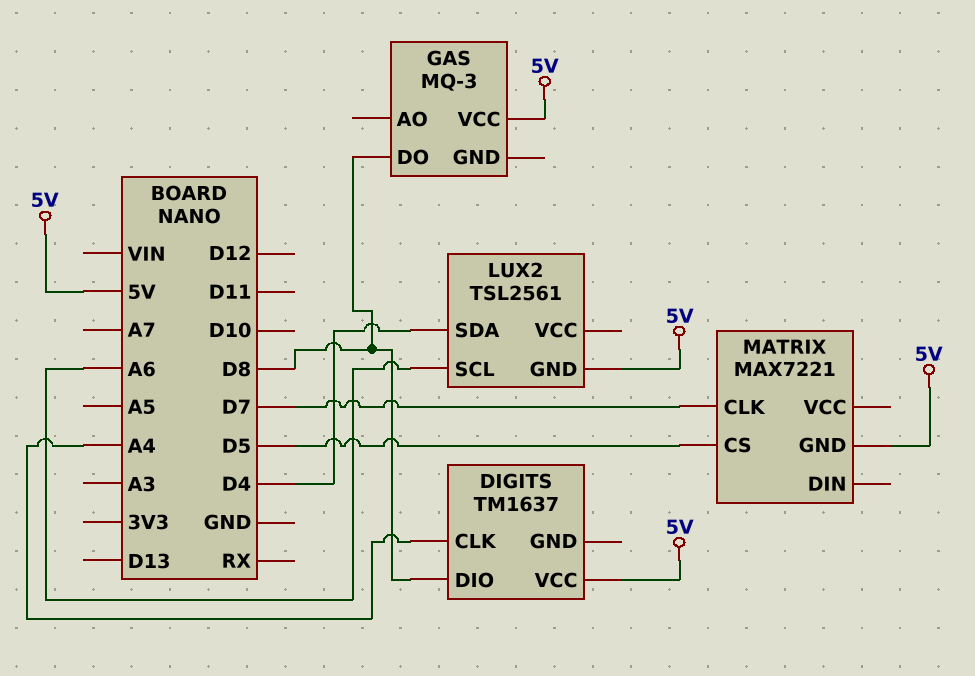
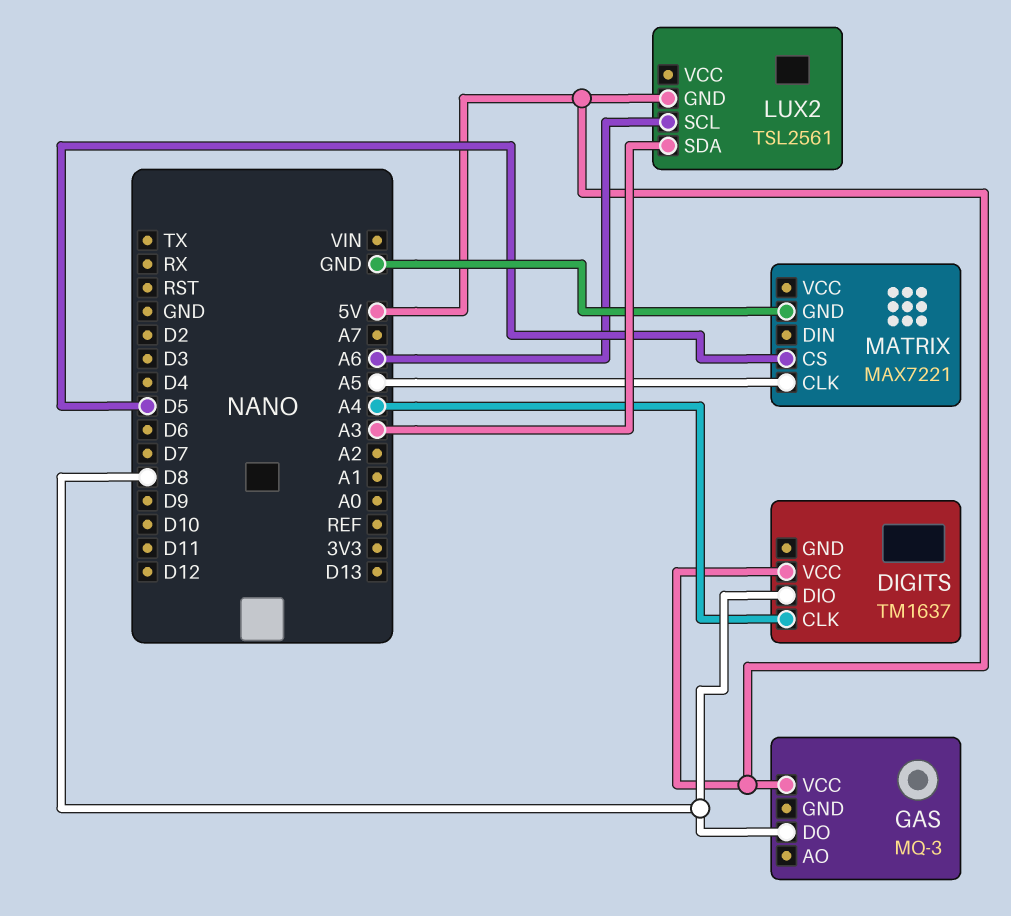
LUX2 pin SDA: D4 -> A3
MATRIX pin CLK: D7 -> A5
MATRIX pin GND: 5V -> GND

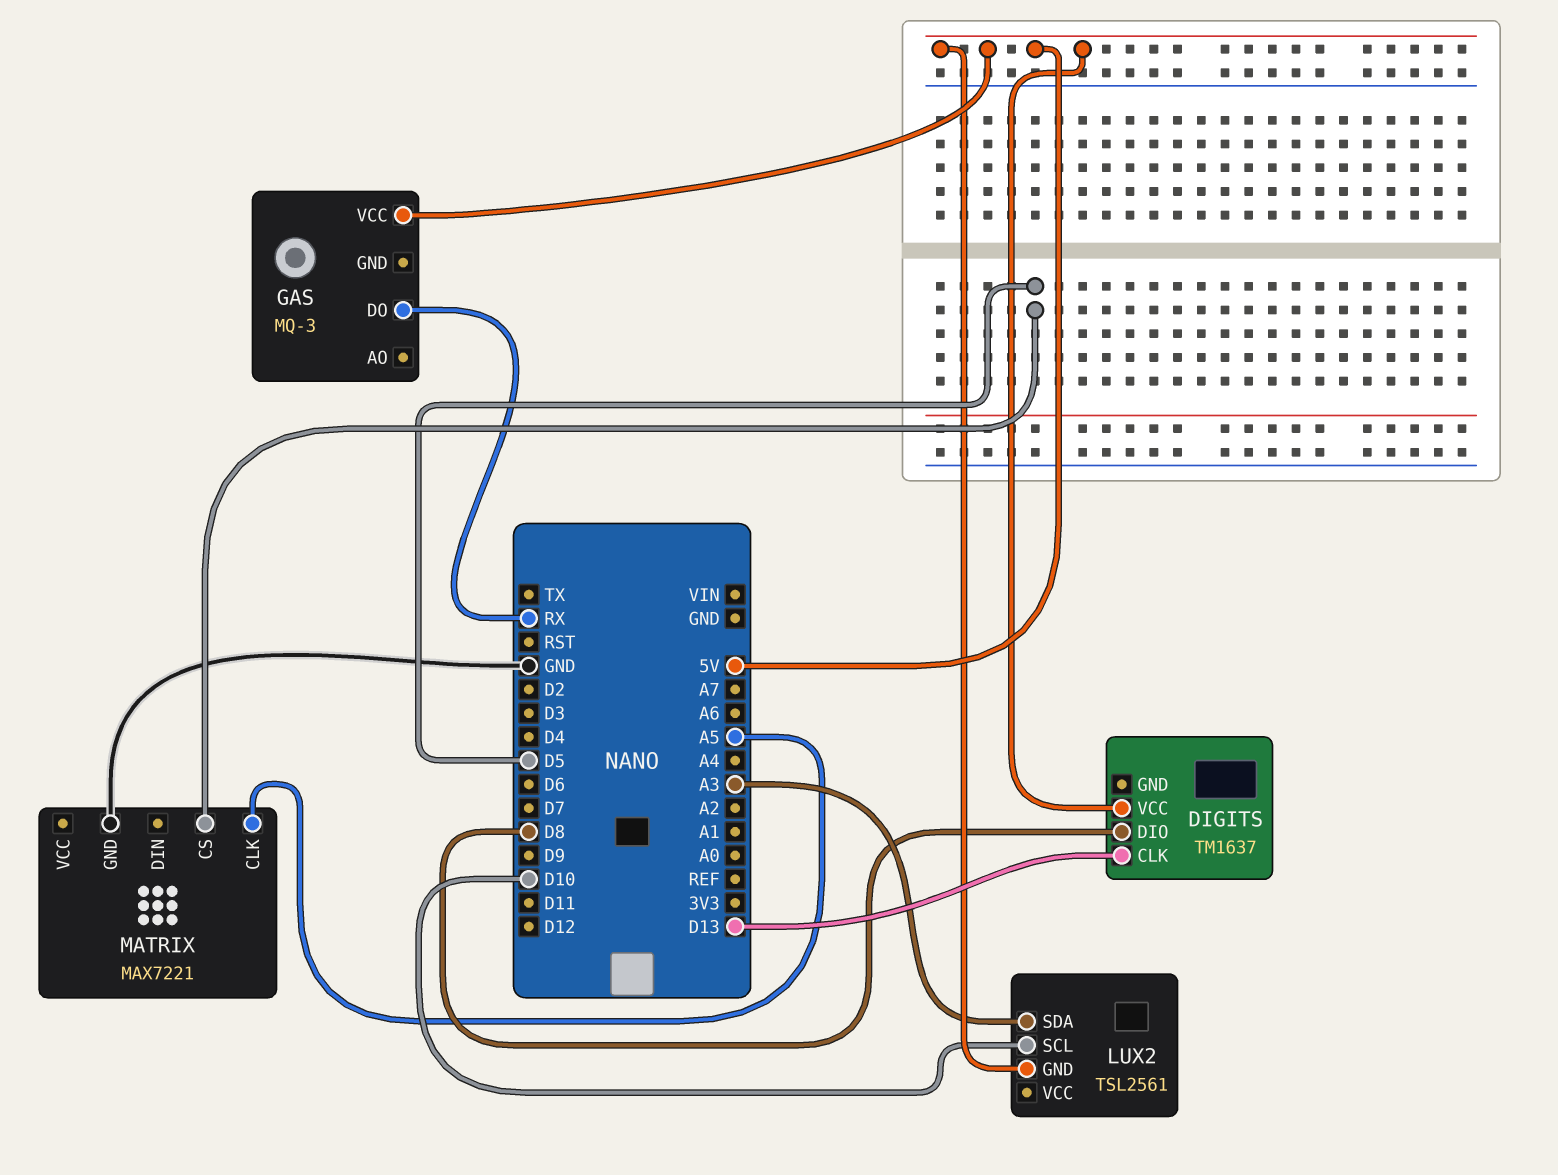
DIGITS pin CLK: A4 -> D13
GAS pin DO: D8 -> RX
LUX2 pin SCL: A6 -> D10

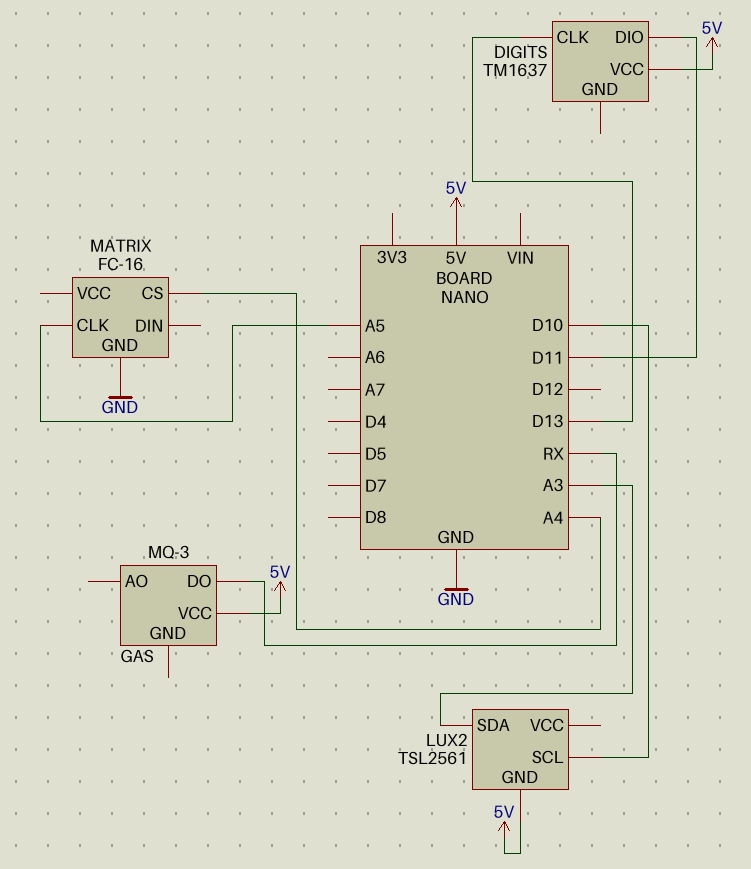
DIGITS pin DIO: D8 -> D11
MATRIX: MAX7221 -> FC-16
MATRIX pin CS: D5 -> A4

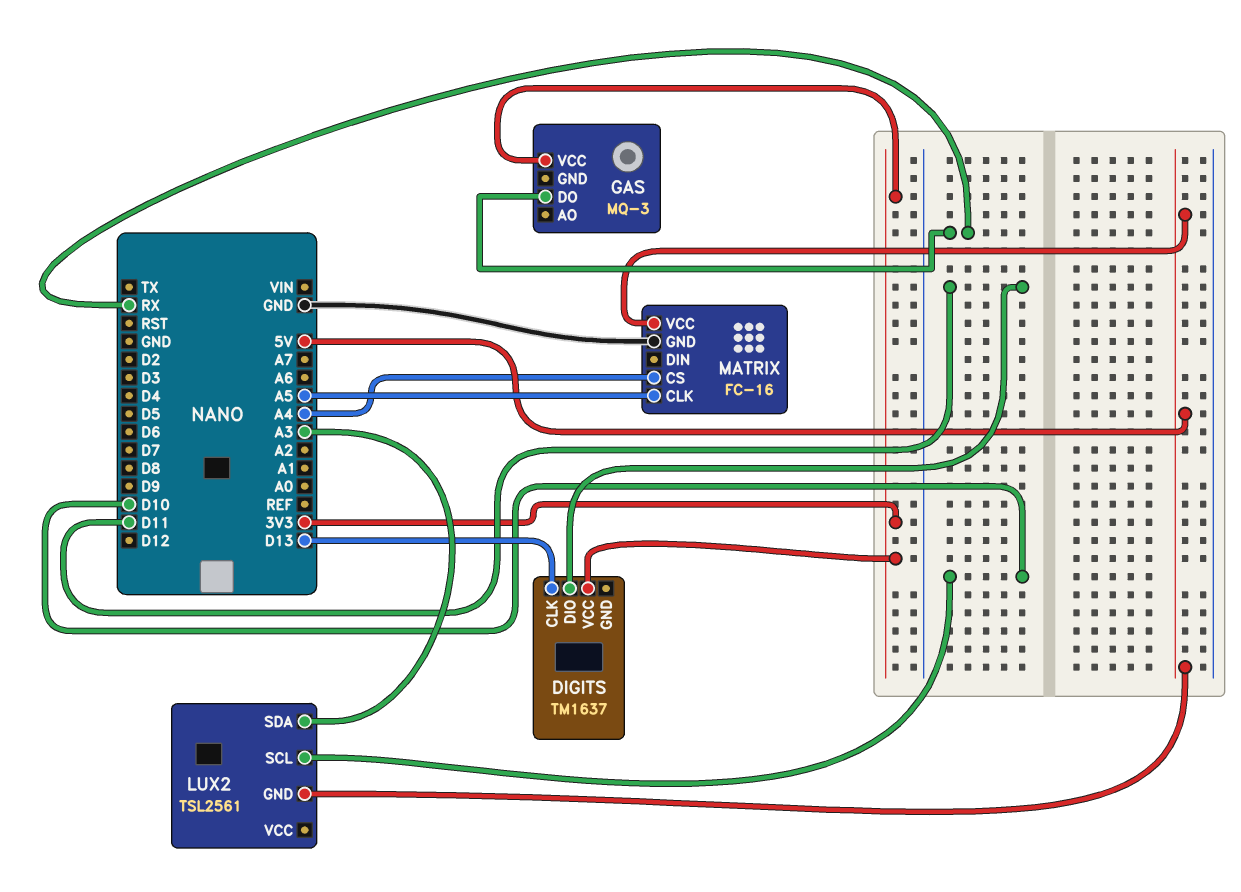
DIGITS pin VCC: 5V -> 3V3
GAS pin VCC: 5V -> 3V3
MATRIX pin VCC: none -> 5V

